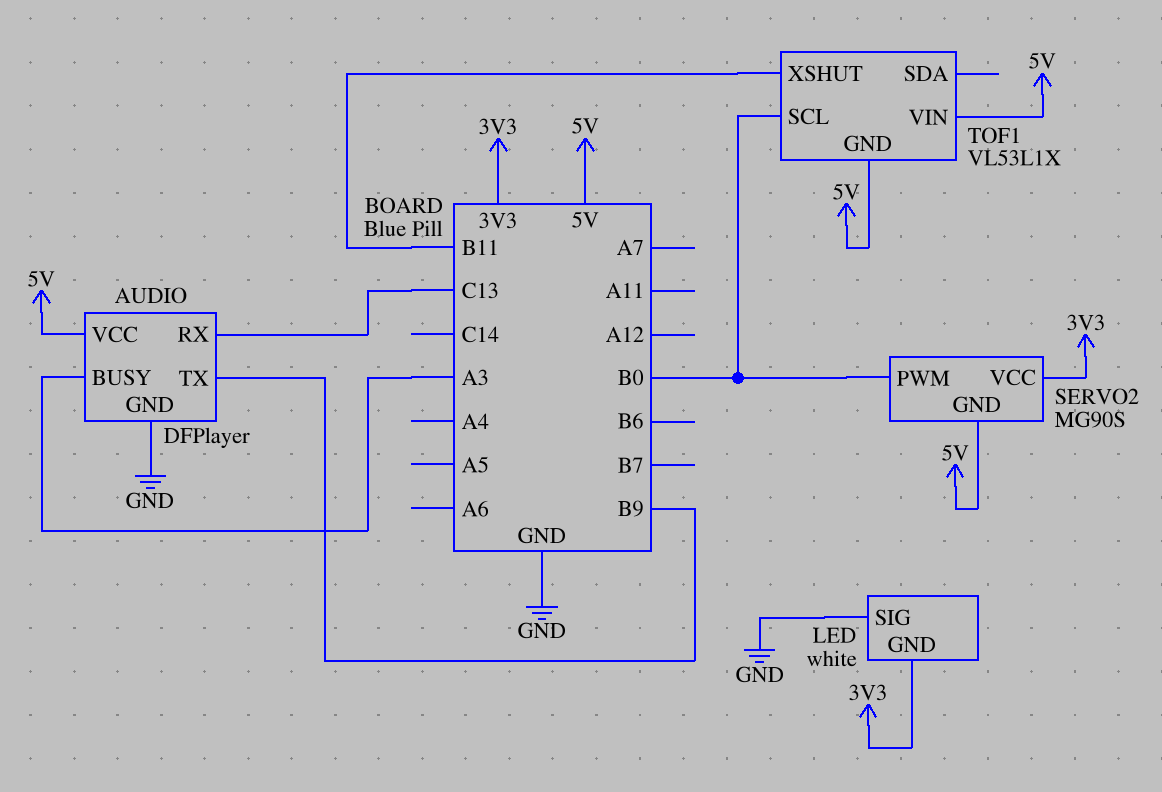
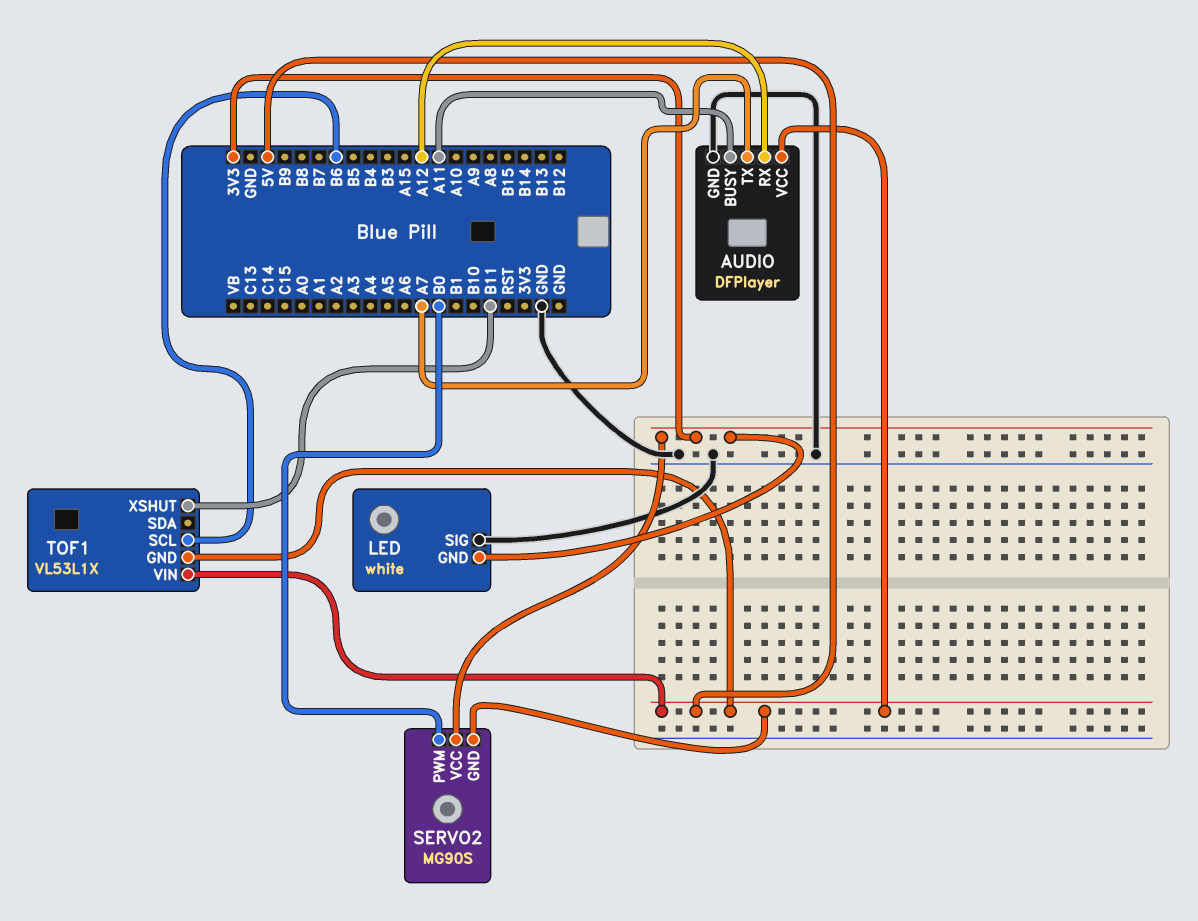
AUDIO pin BUSY: A3 -> A11
AUDIO pin RX: C13 -> A12
AUDIO pin TX: B9 -> A7
TOF1 pin SCL: B0 -> B6

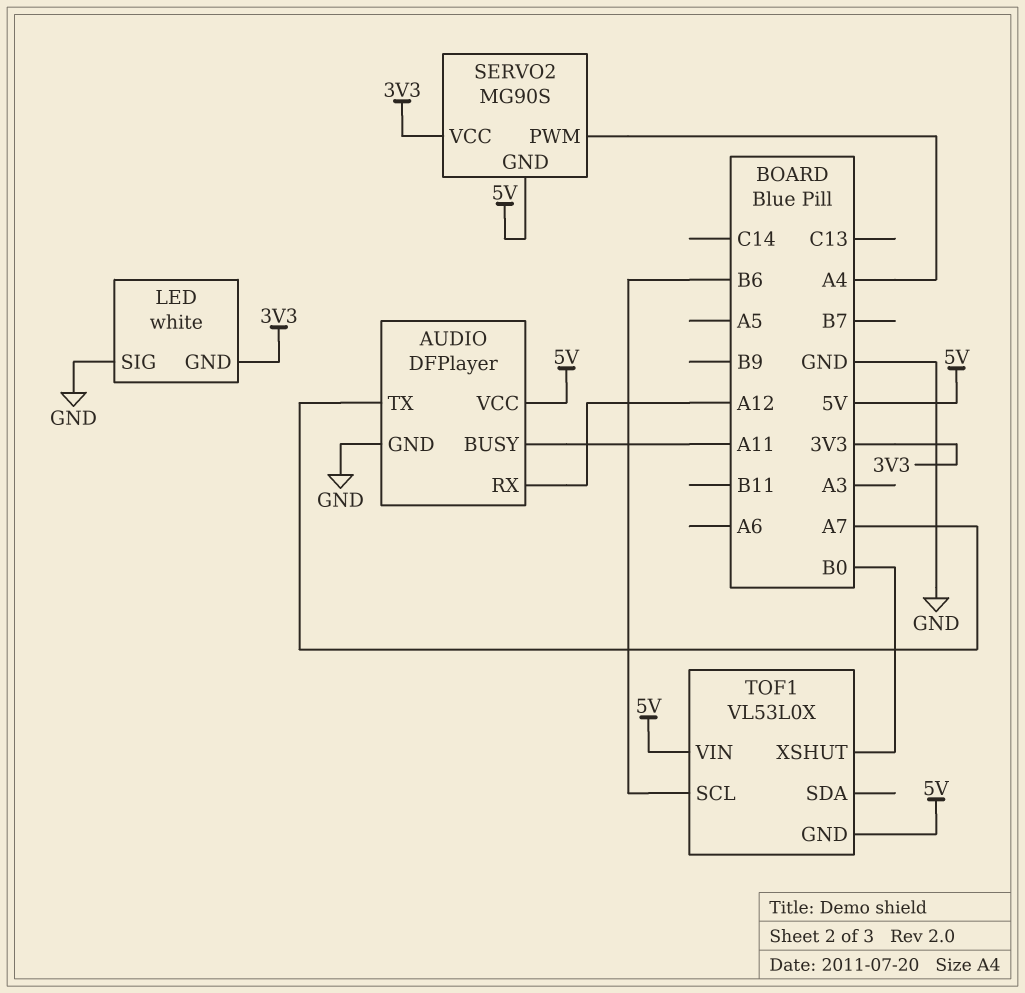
SERVO2 pin PWM: B0 -> A4
TOF1: VL53L1X -> VL53L0X
TOF1 pin XSHUT: B11 -> B0

